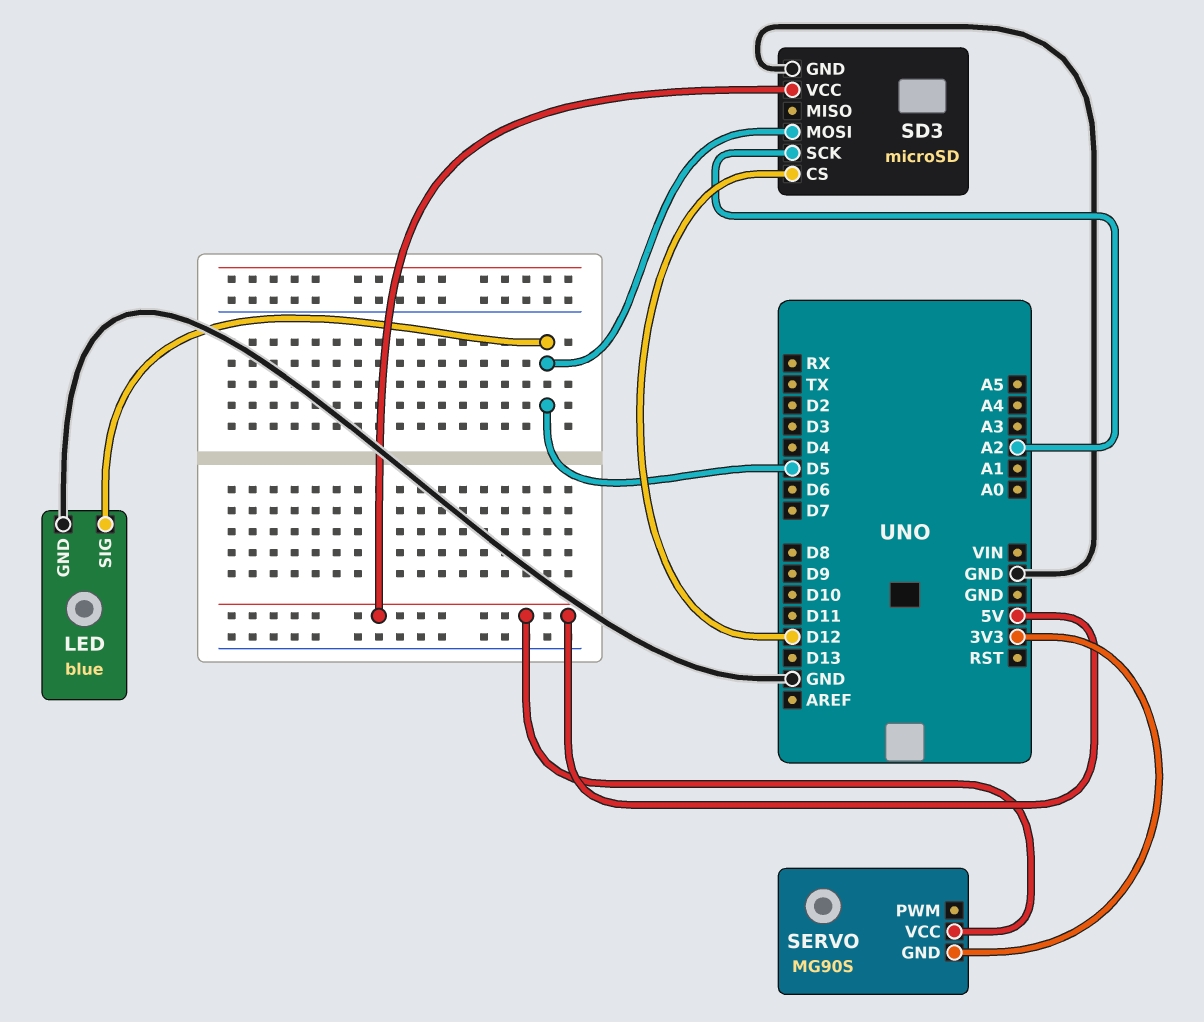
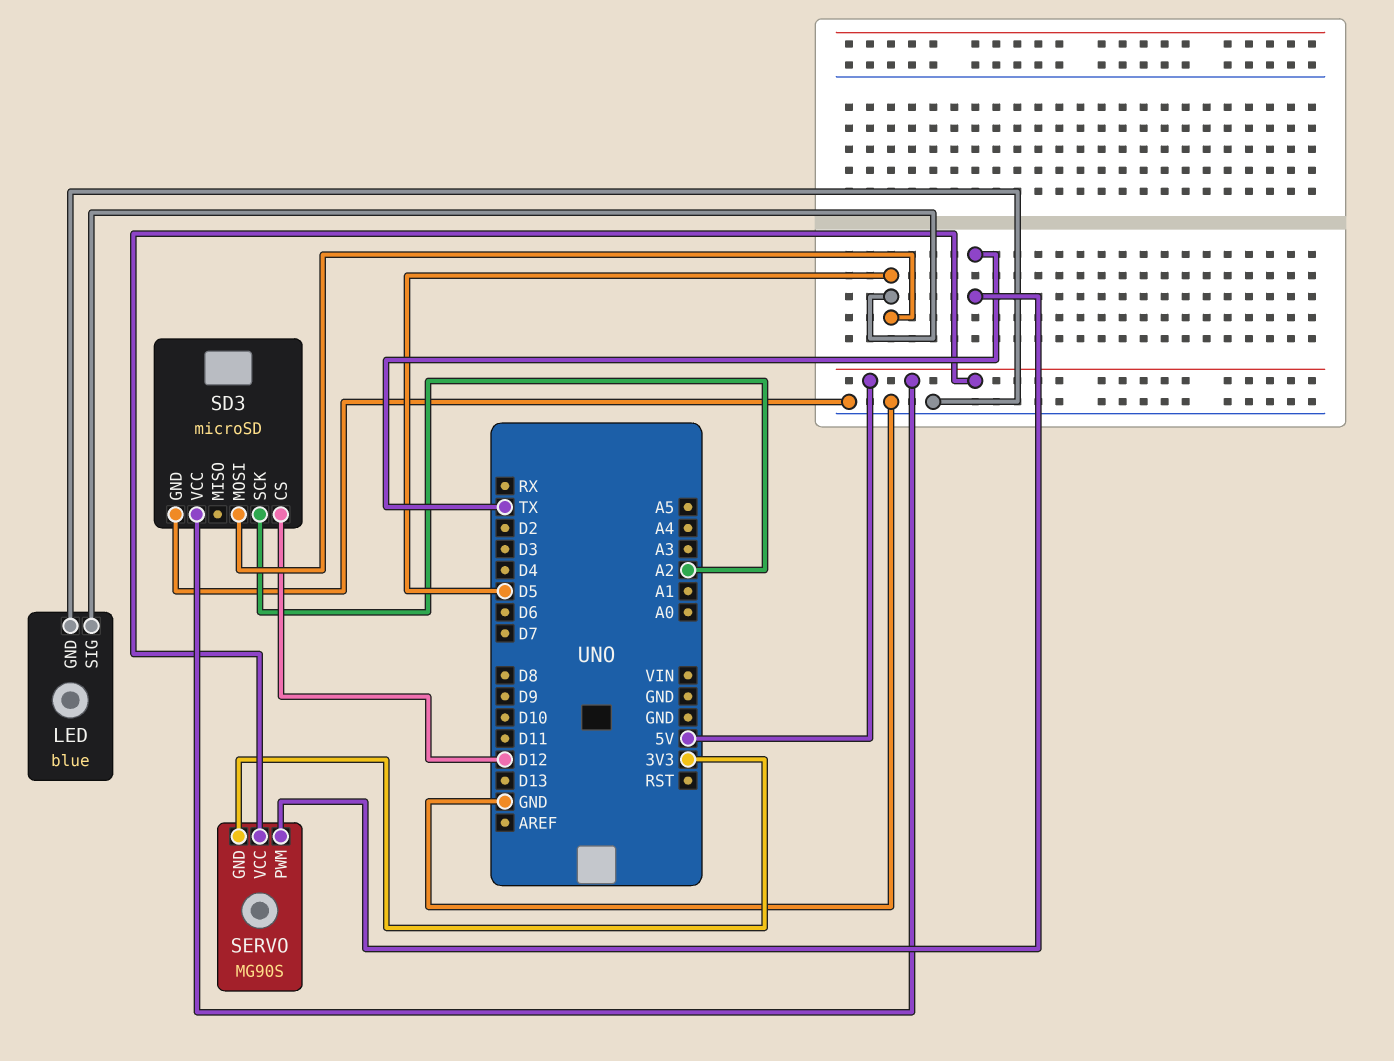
SERVO pin PWM: none -> TX

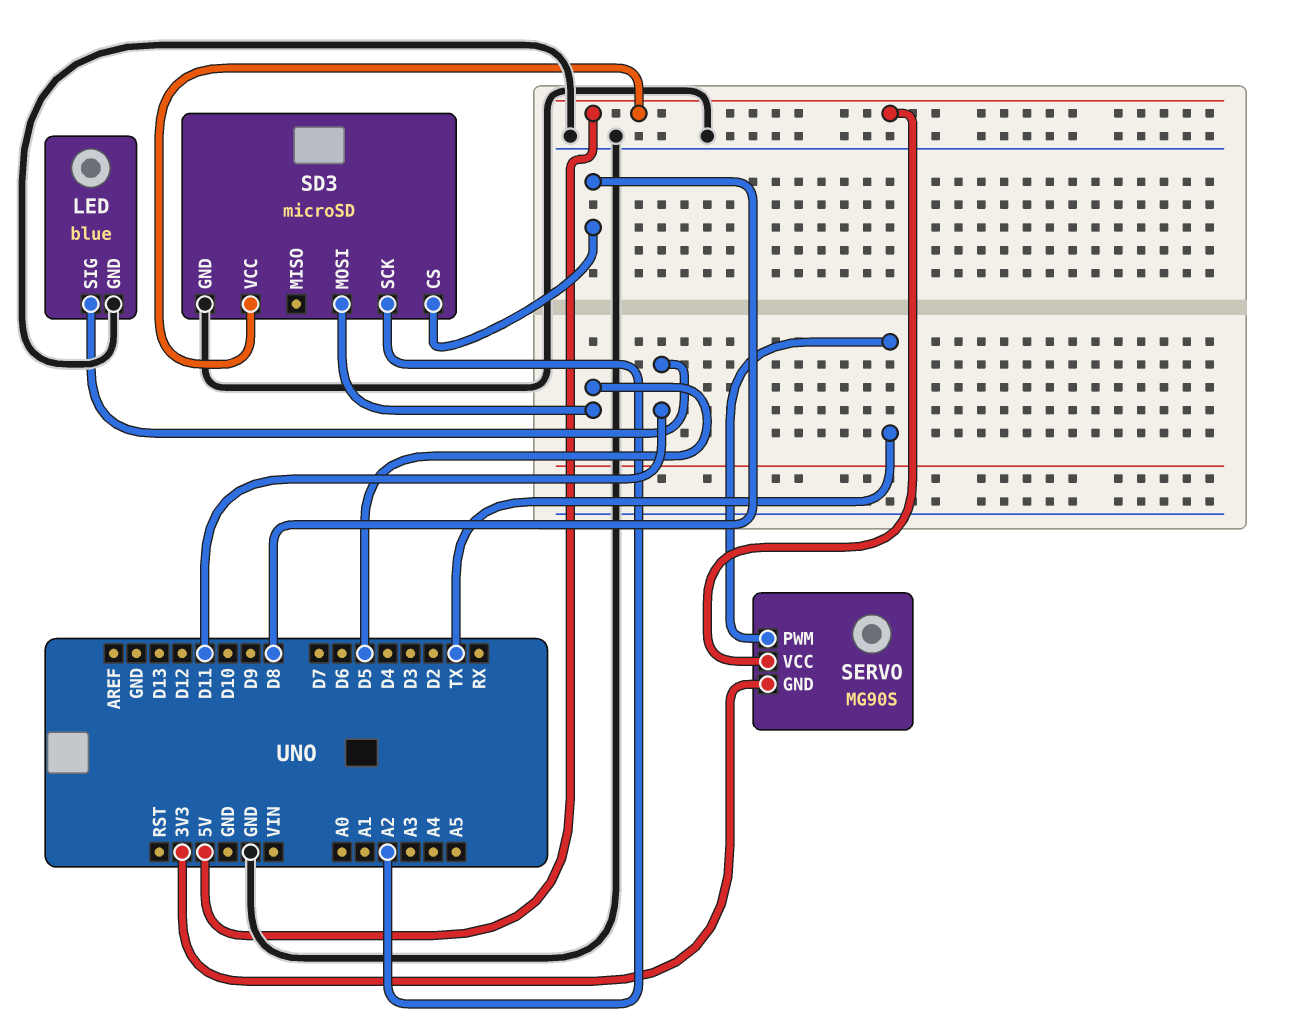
LED pin SIG: D5 -> D11
SD3 pin CS: D12 -> D8

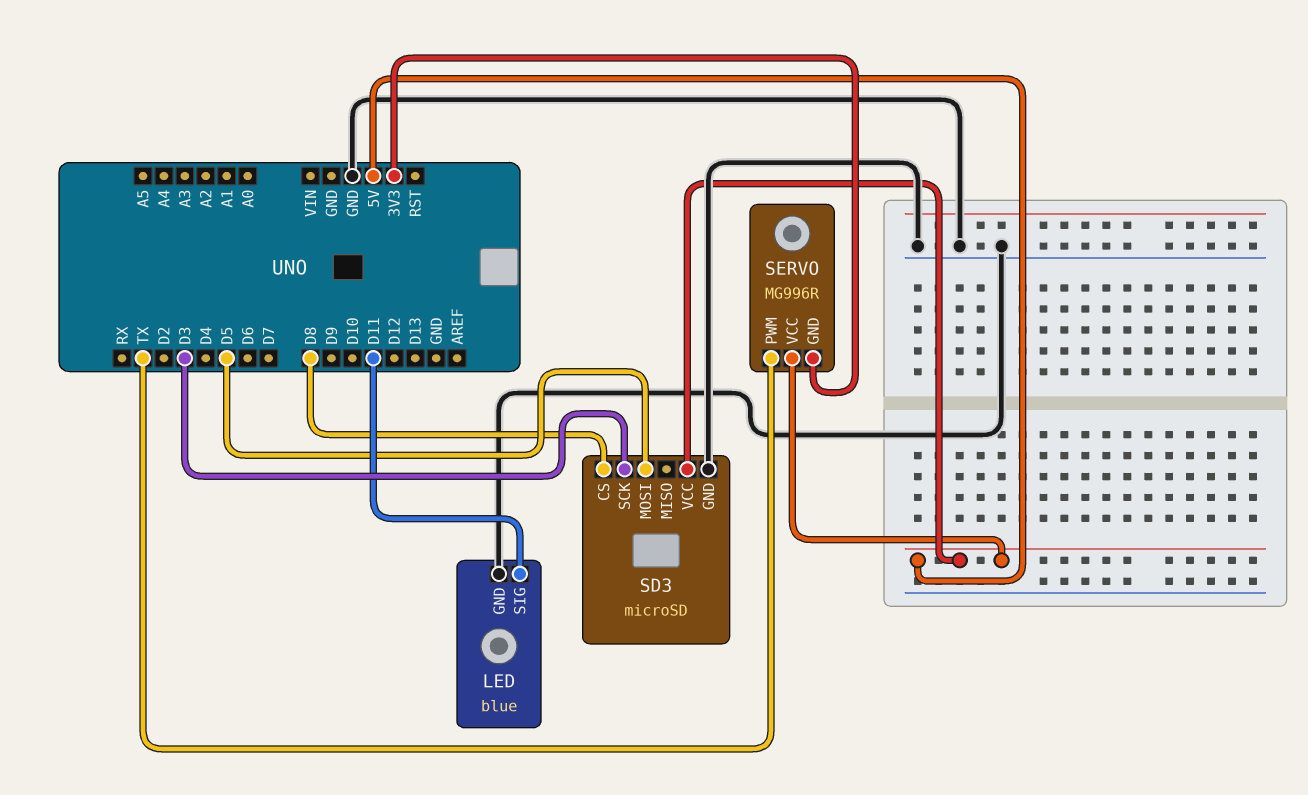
SD3 pin SCK: A2 -> D3
SERVO: MG90S -> MG996R

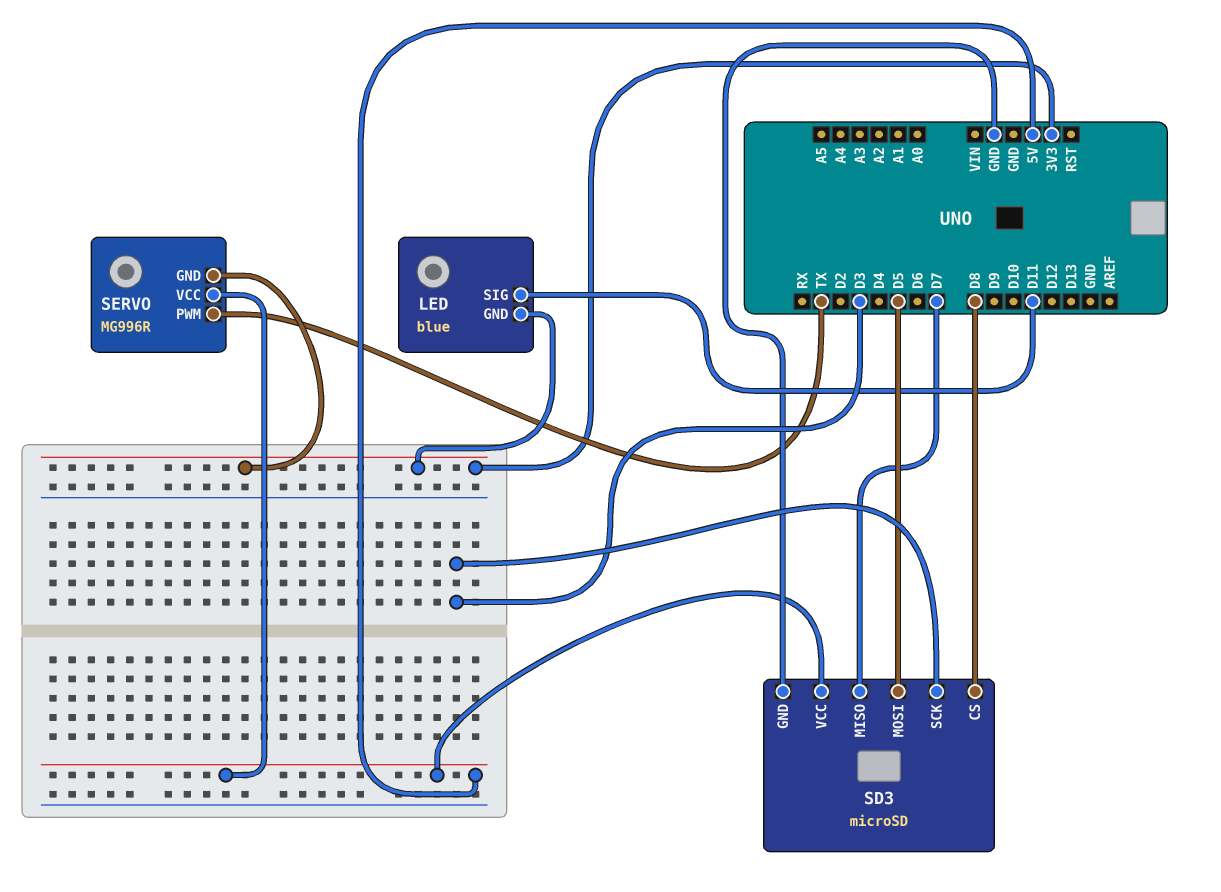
LED pin GND: GND -> 3V3
SD3 pin MISO: none -> D7

